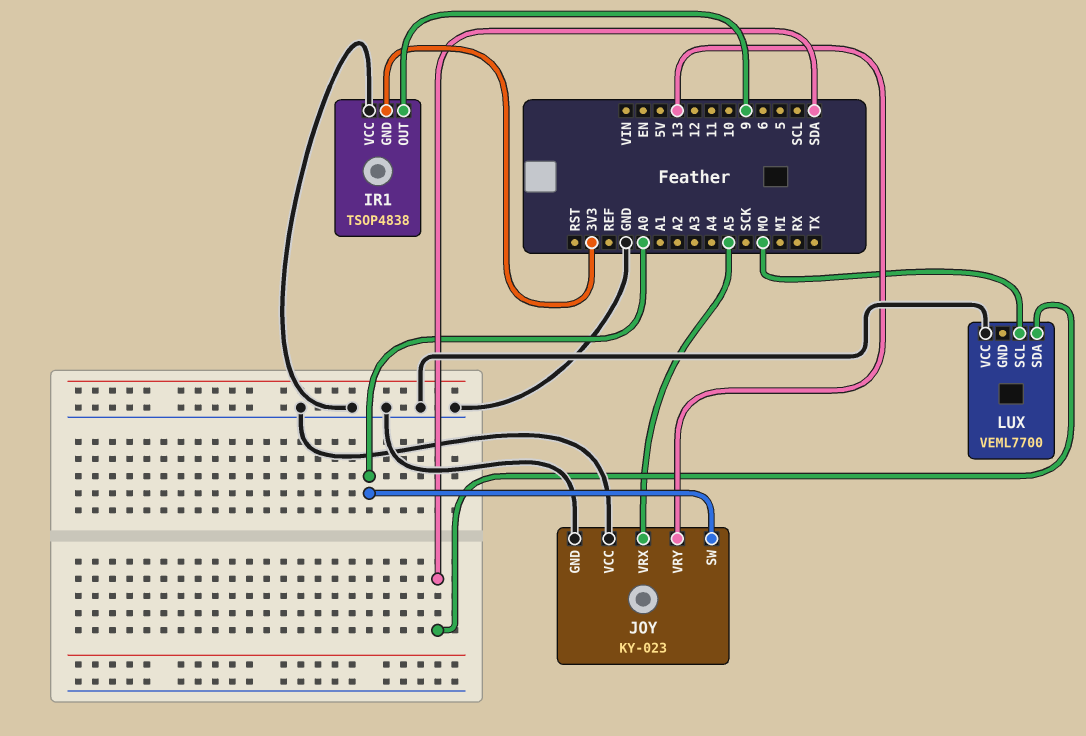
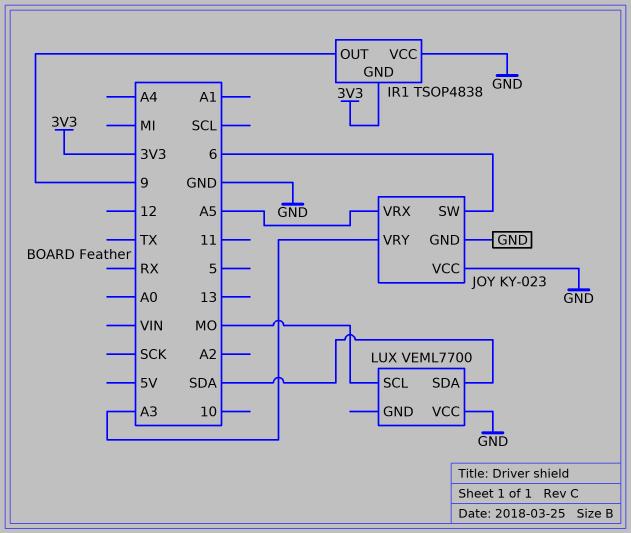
JOY pin SW: A0 -> 6
JOY pin VRY: 13 -> A3

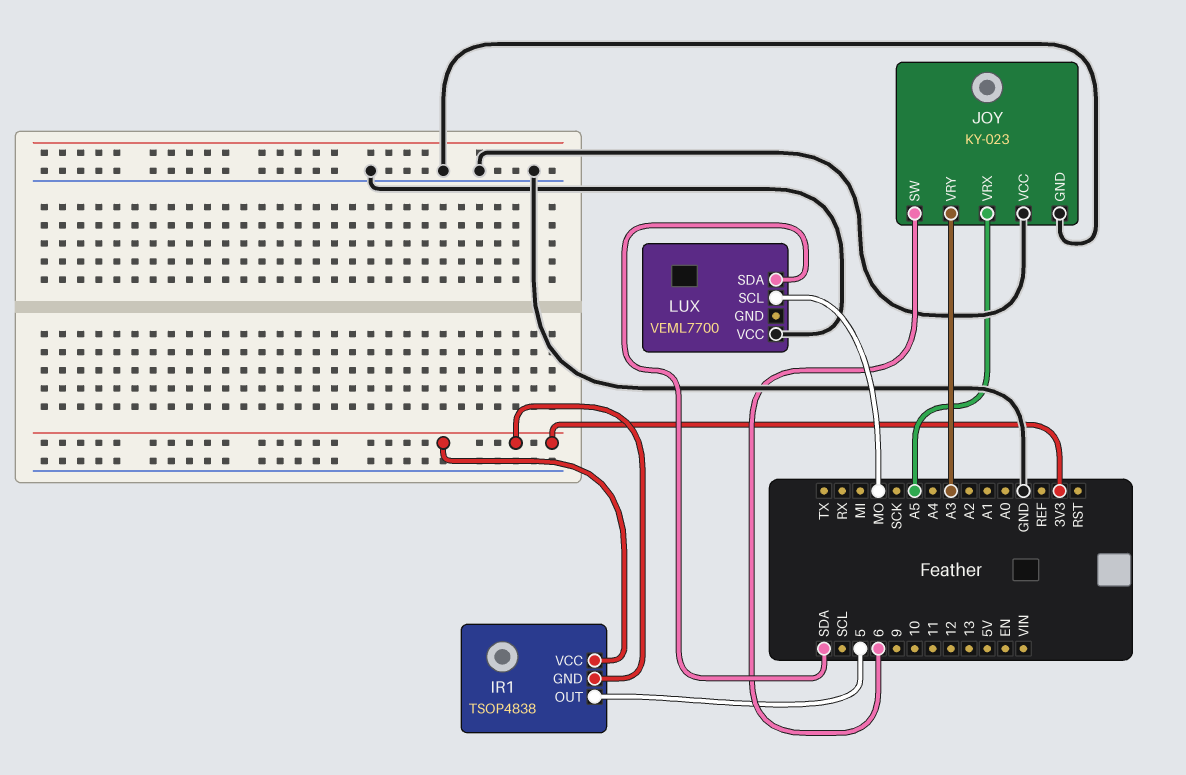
IR1 pin OUT: 9 -> 5
IR1 pin VCC: GND -> 3V3

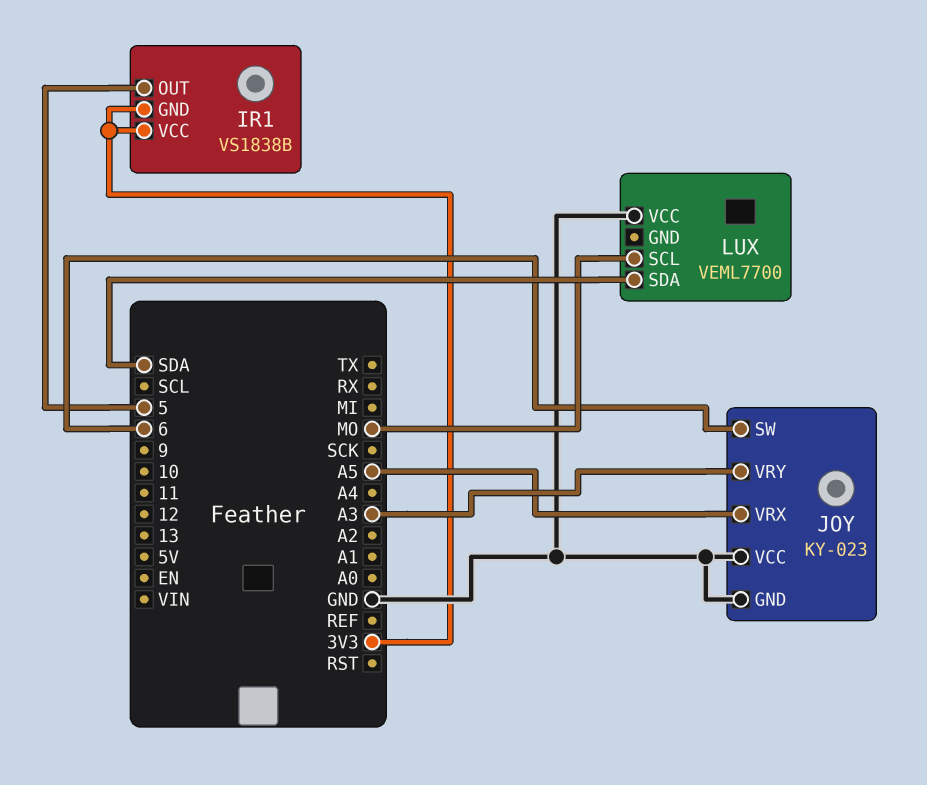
IR1: TSOP4838 -> VS1838B

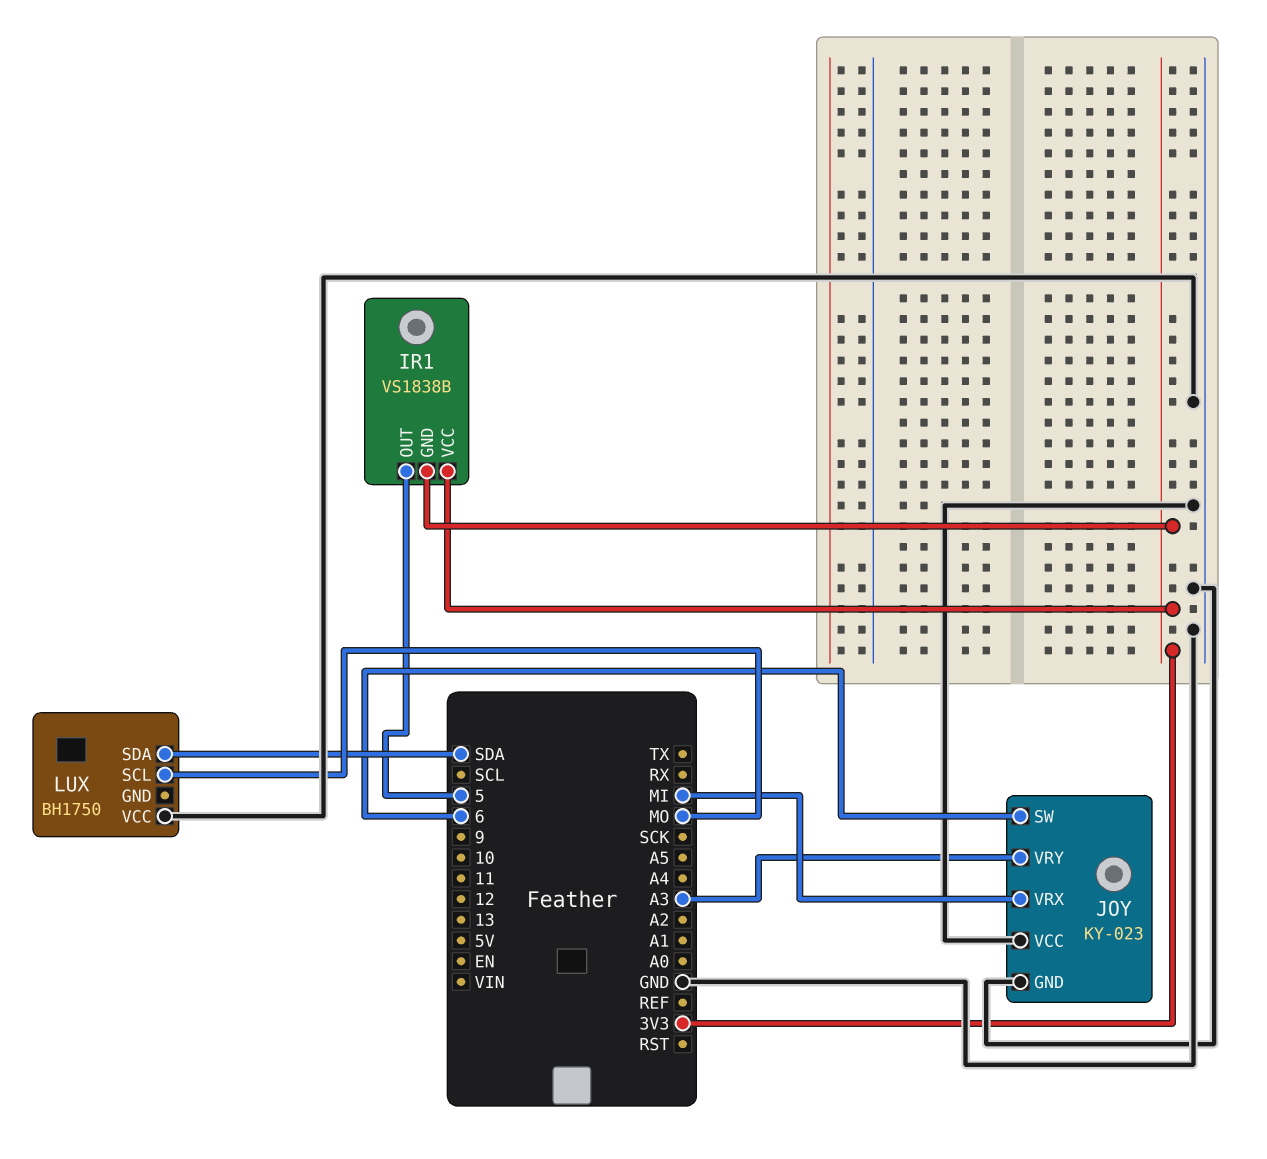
JOY pin VRX: A5 -> MI
LUX: VEML7700 -> BH1750

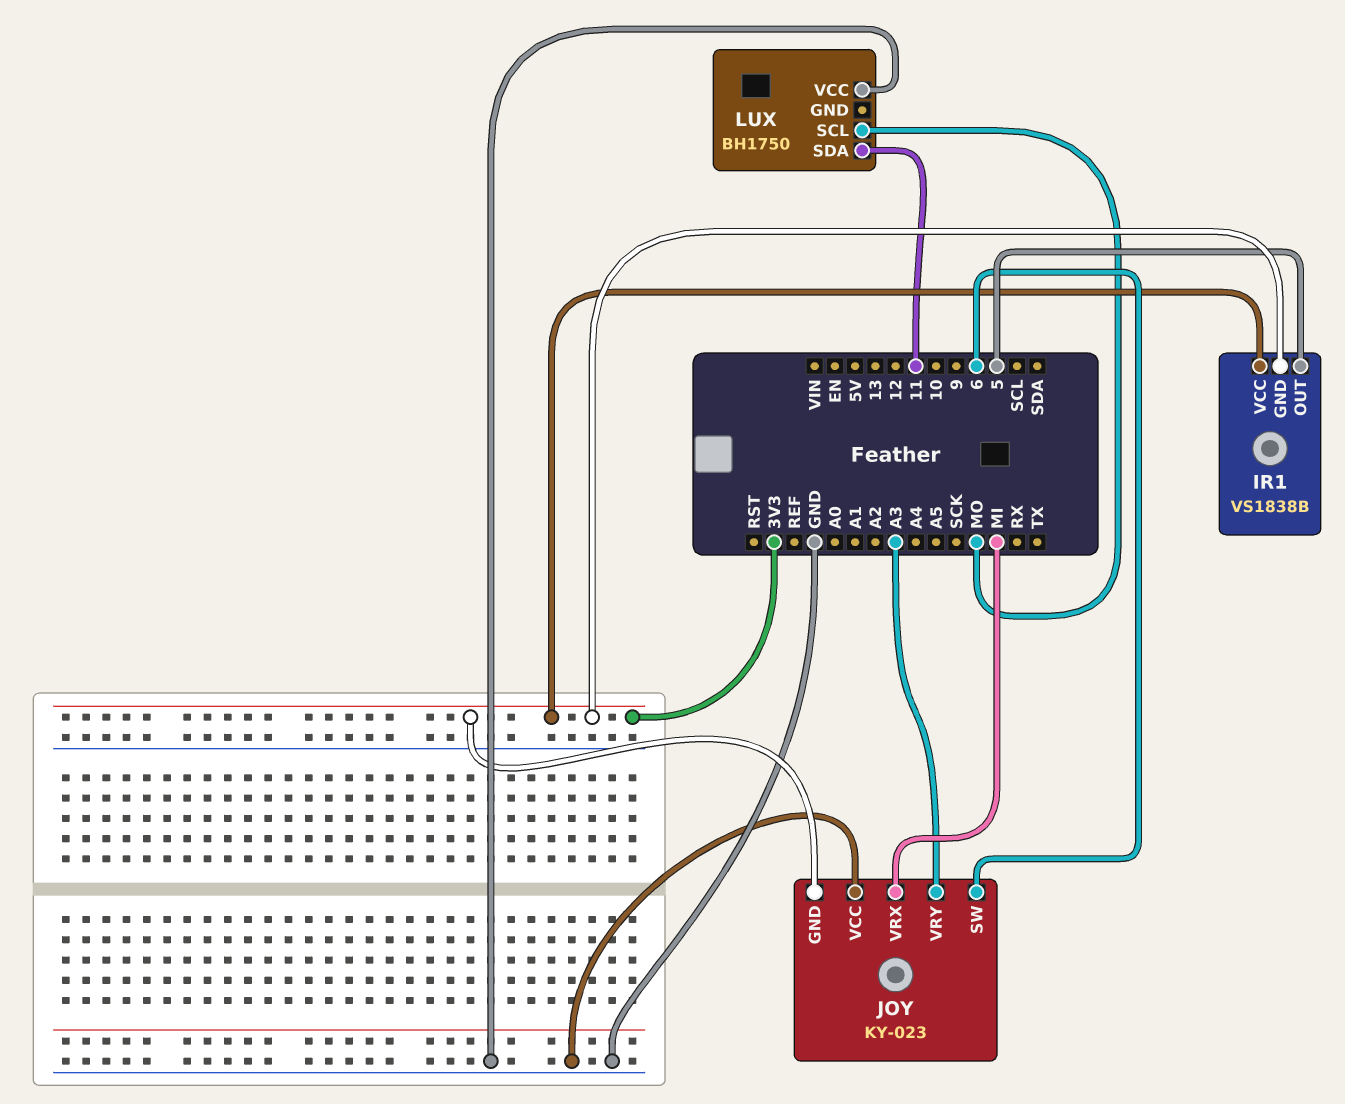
JOY pin GND: GND -> 3V3
LUX pin SDA: SDA -> 11

